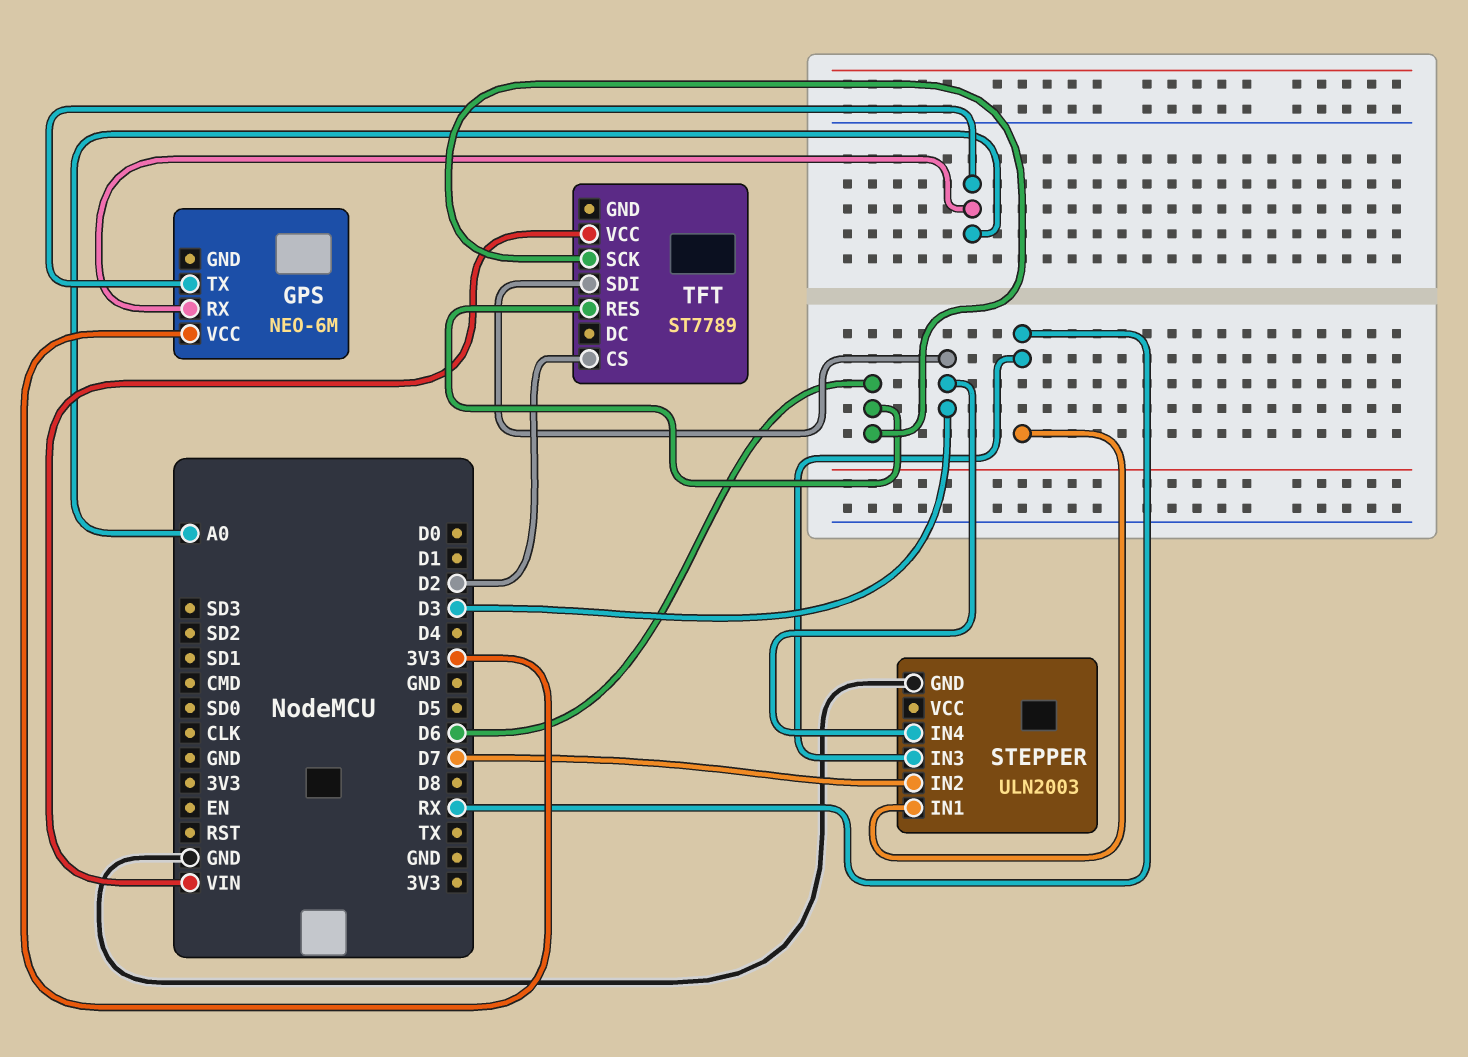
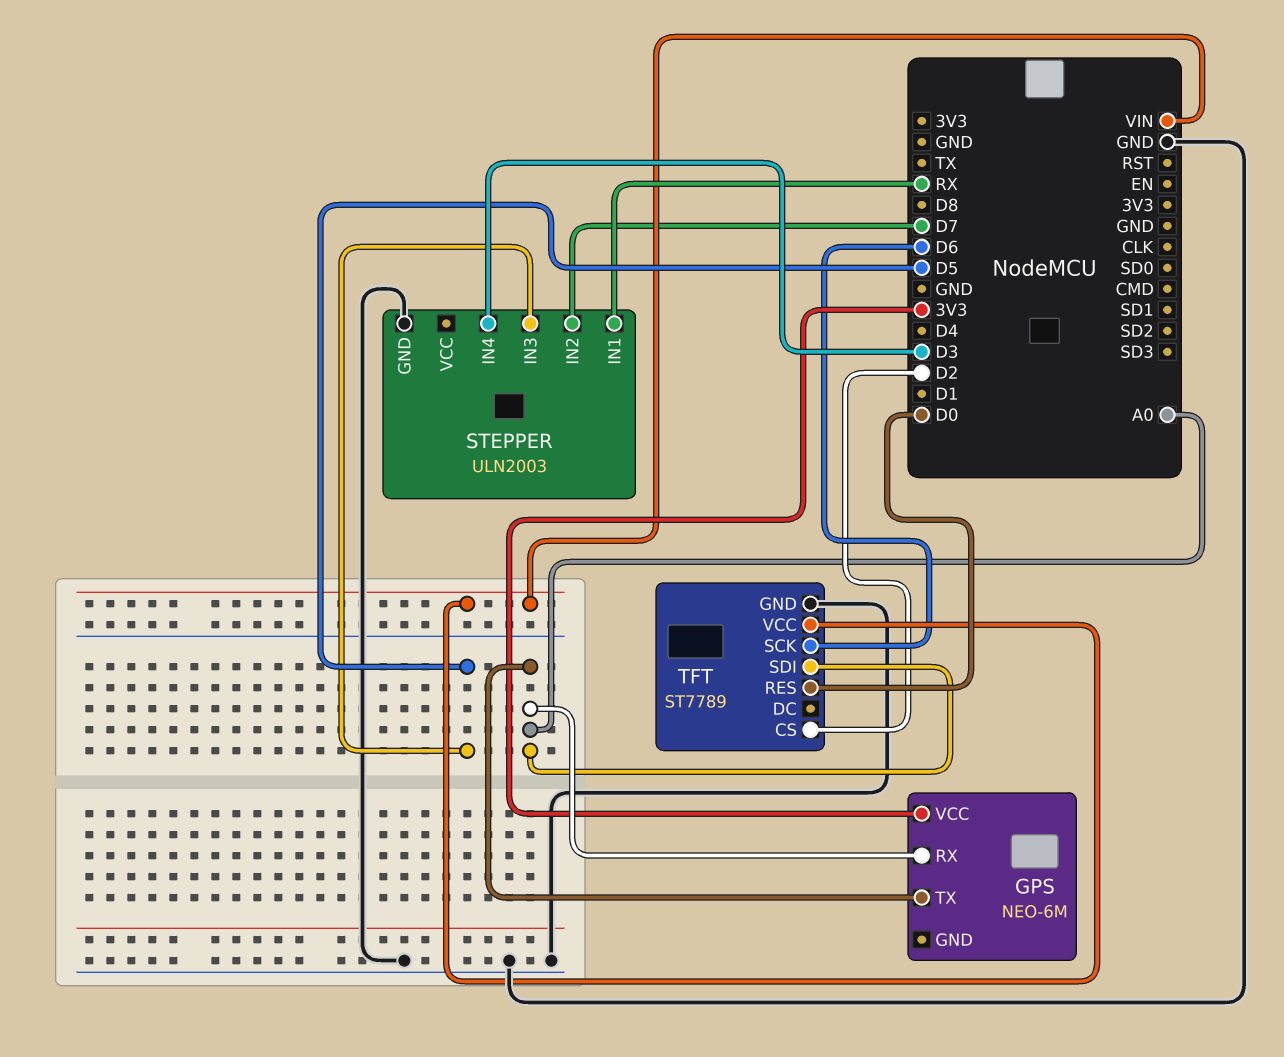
STEPPER pin IN3: RX -> D5
TFT pin GND: none -> GND
TFT pin RES: D6 -> D0
TFT pin SDI: D3 -> A0

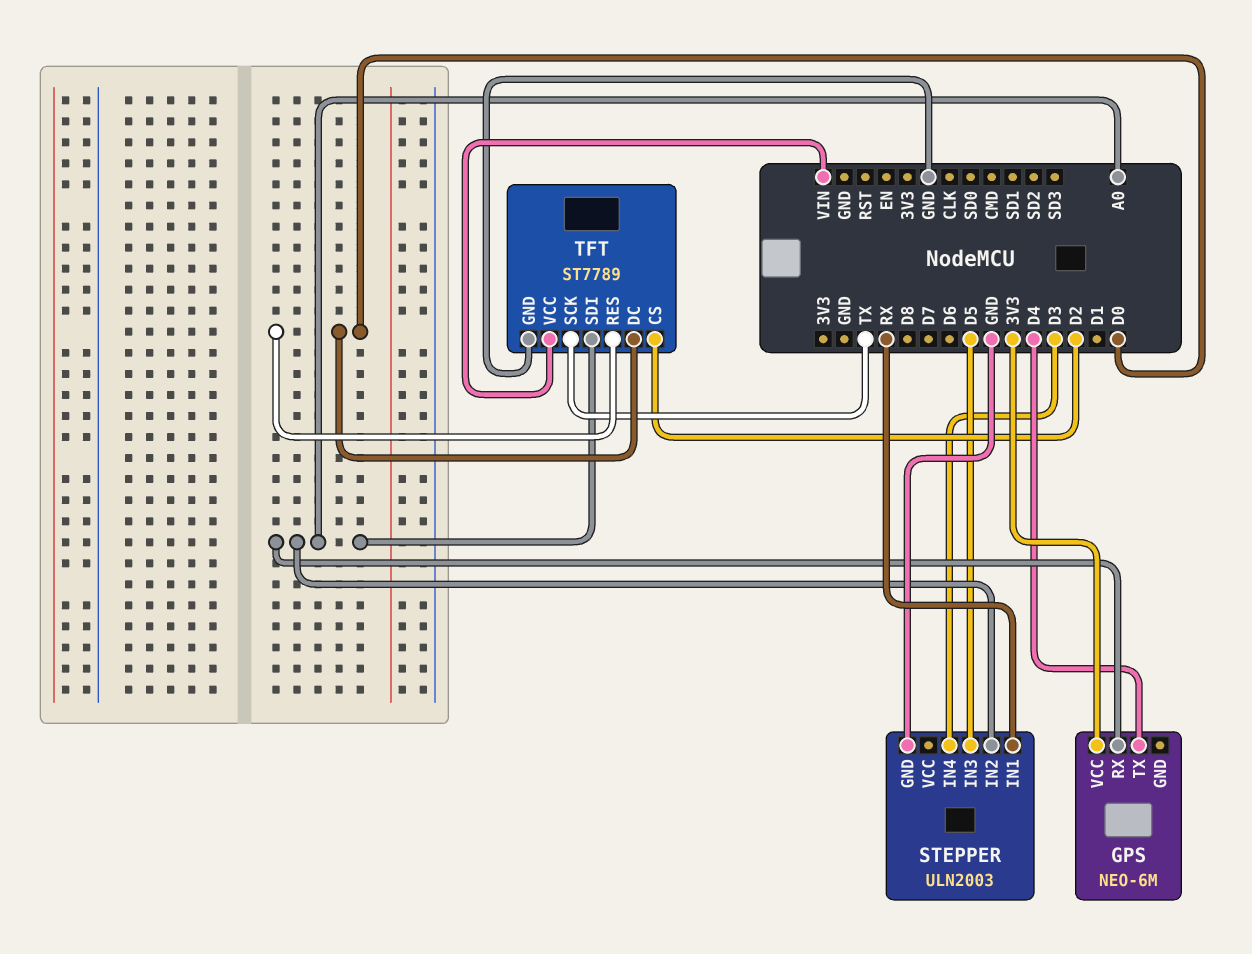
GPS pin TX: A0 -> D4
STEPPER pin IN2: D7 -> A0
TFT pin DC: none -> D0
TFT pin SCK: D6 -> TX

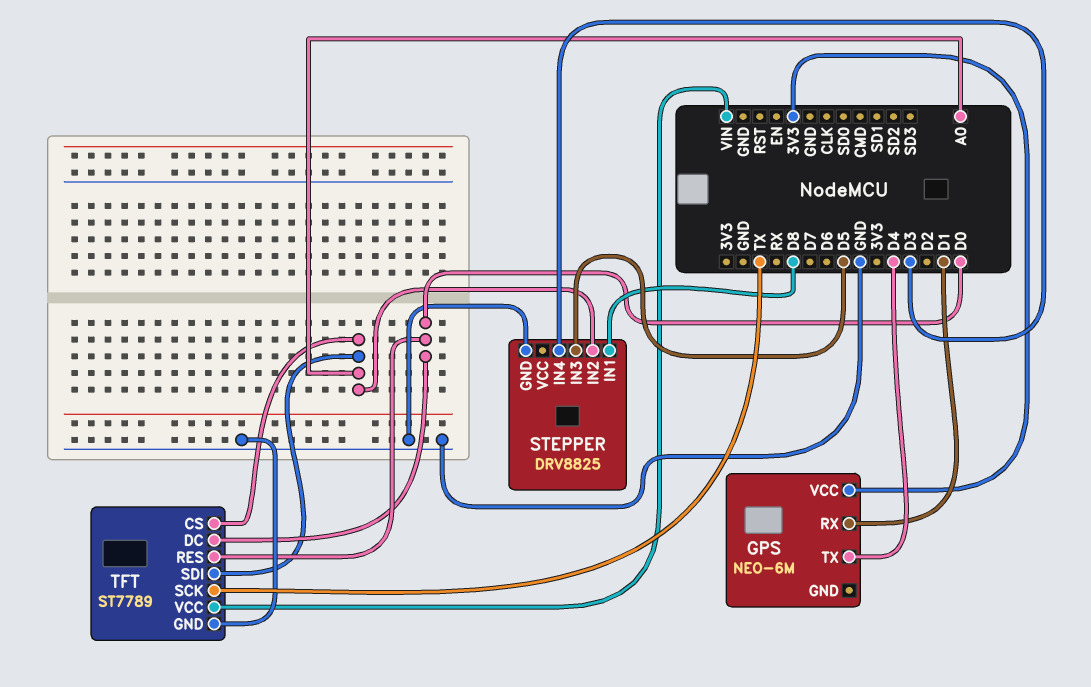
GPS pin RX: A0 -> D1
STEPPER: ULN2003 -> DRV8825
STEPPER pin IN1: RX -> D8
TFT pin CS: D2 -> A0

